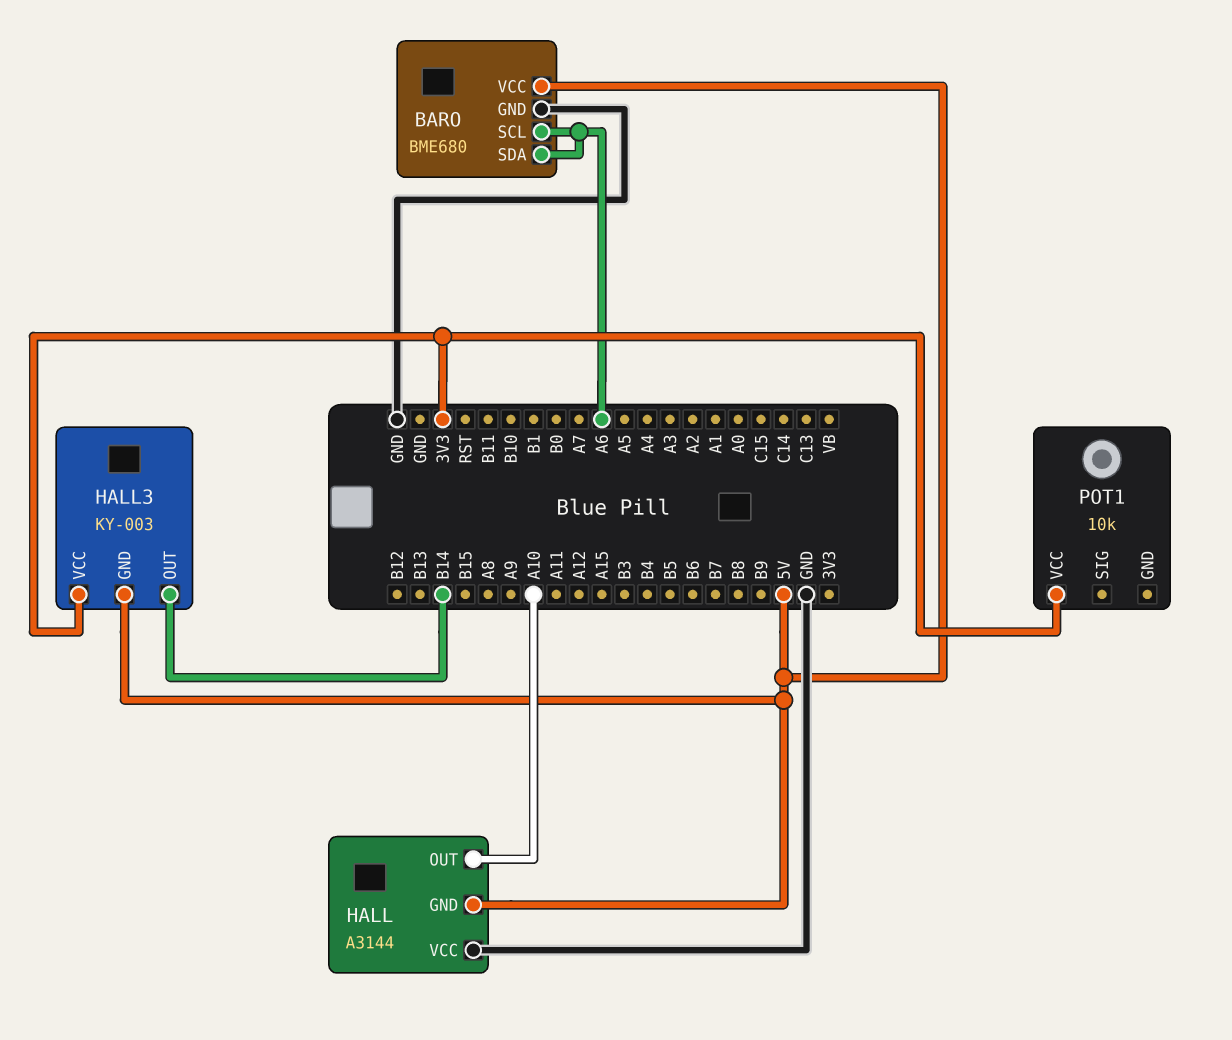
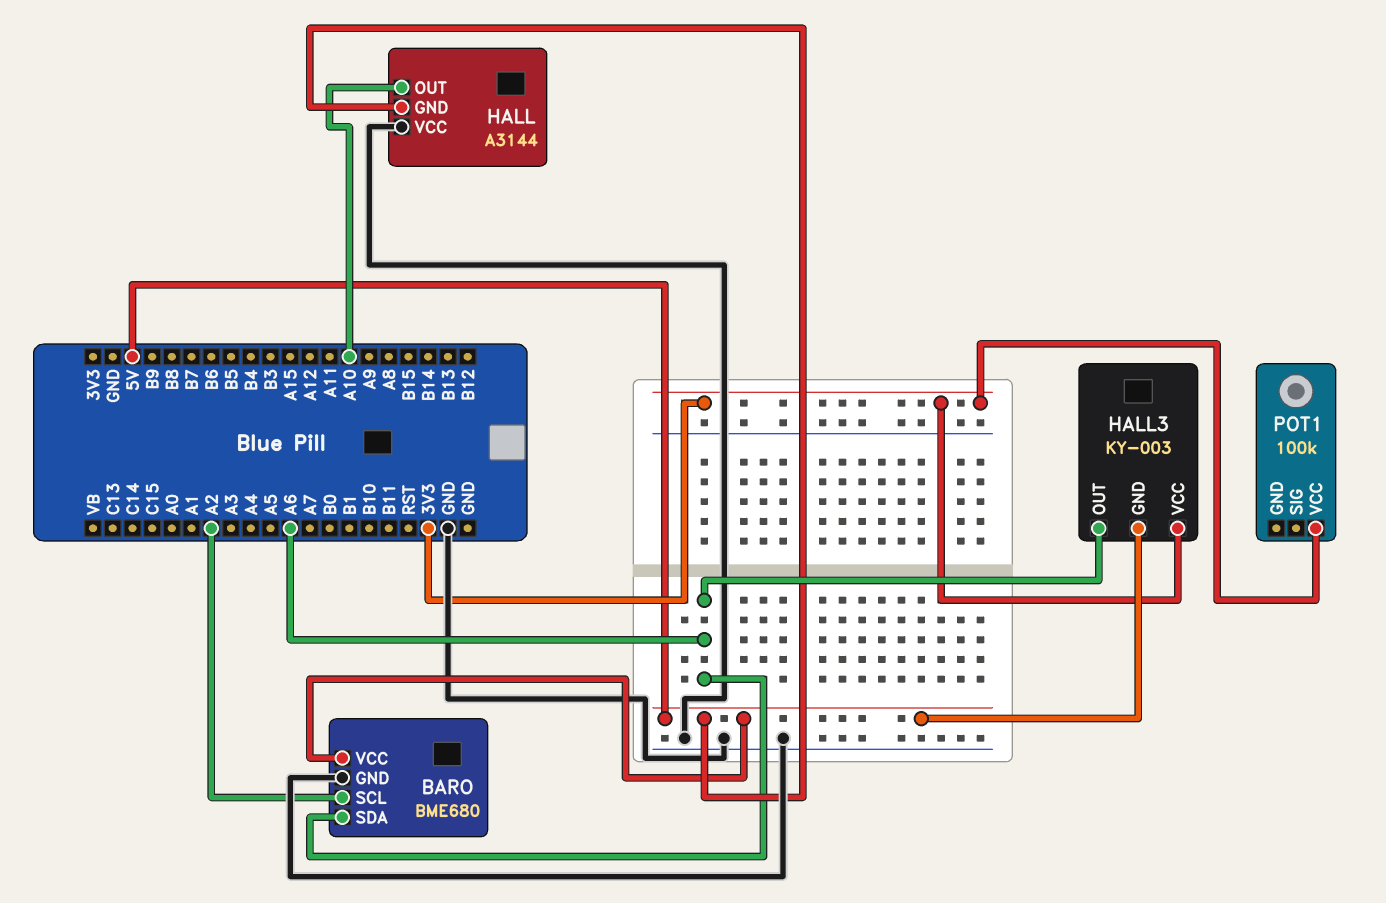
BARO pin SCL: A6 -> A2
HALL3 pin OUT: B14 -> A6
POT1: 10k -> 100k

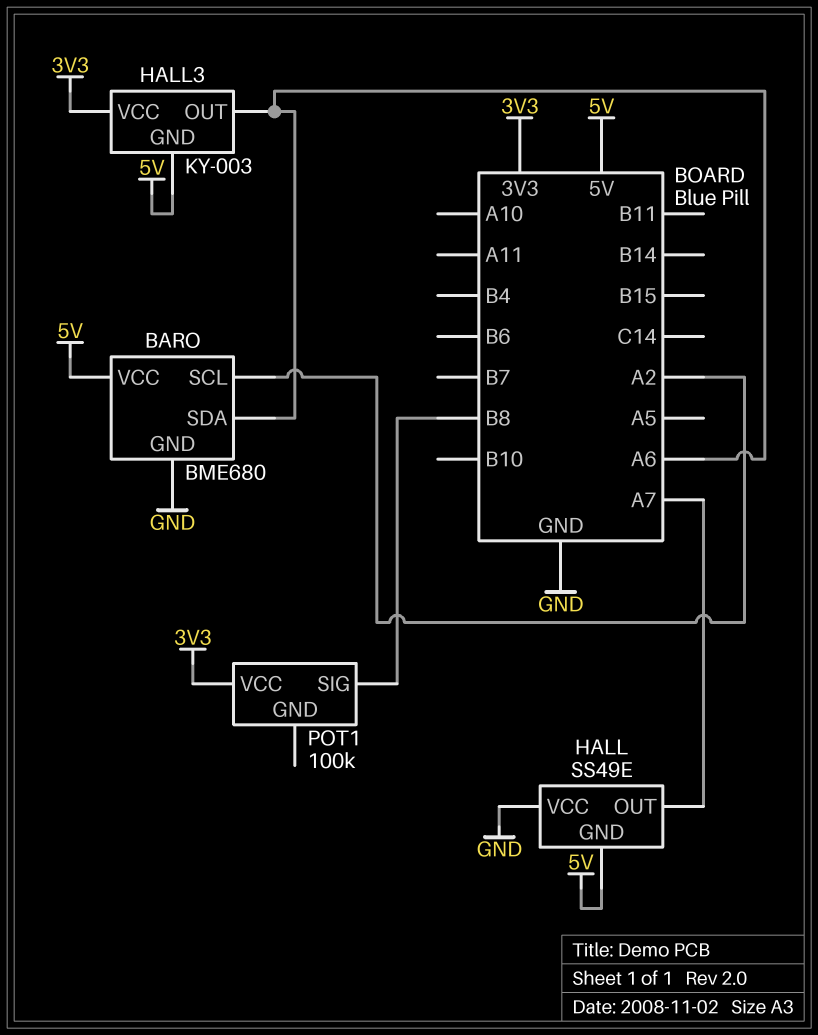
HALL: A3144 -> SS49E
HALL pin OUT: A10 -> A7
POT1 pin SIG: none -> B8

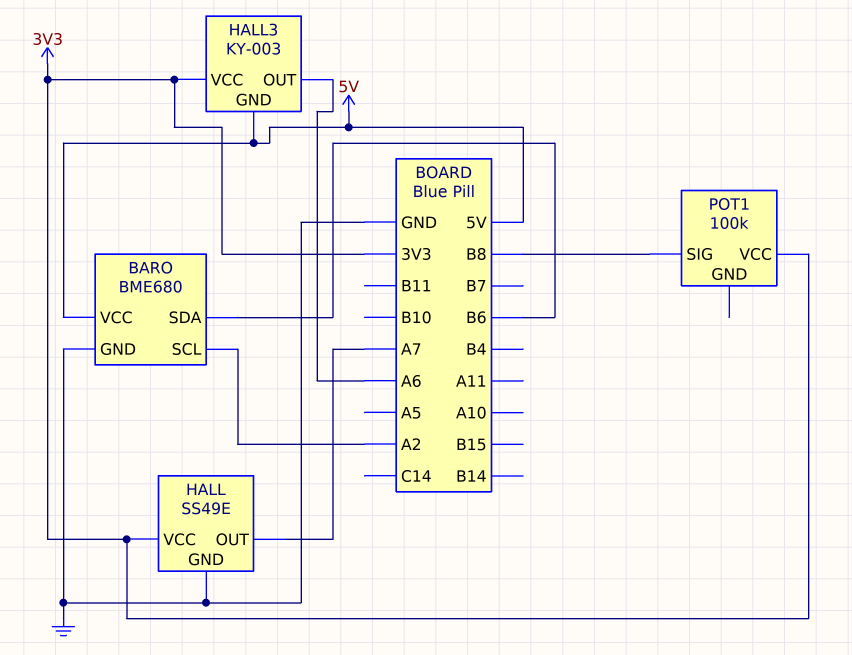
BARO pin SDA: A6 -> B6
HALL pin GND: 5V -> GND
HALL pin VCC: GND -> 3V3

